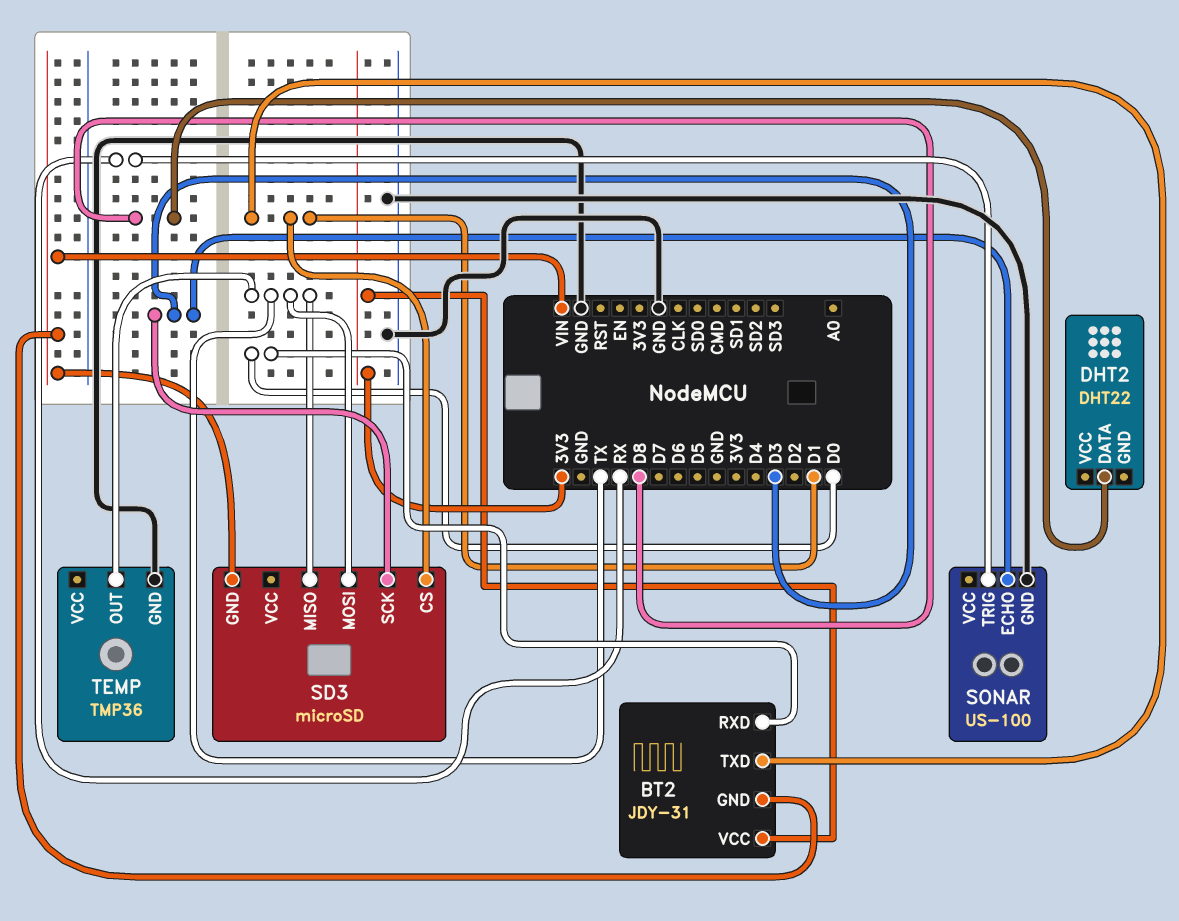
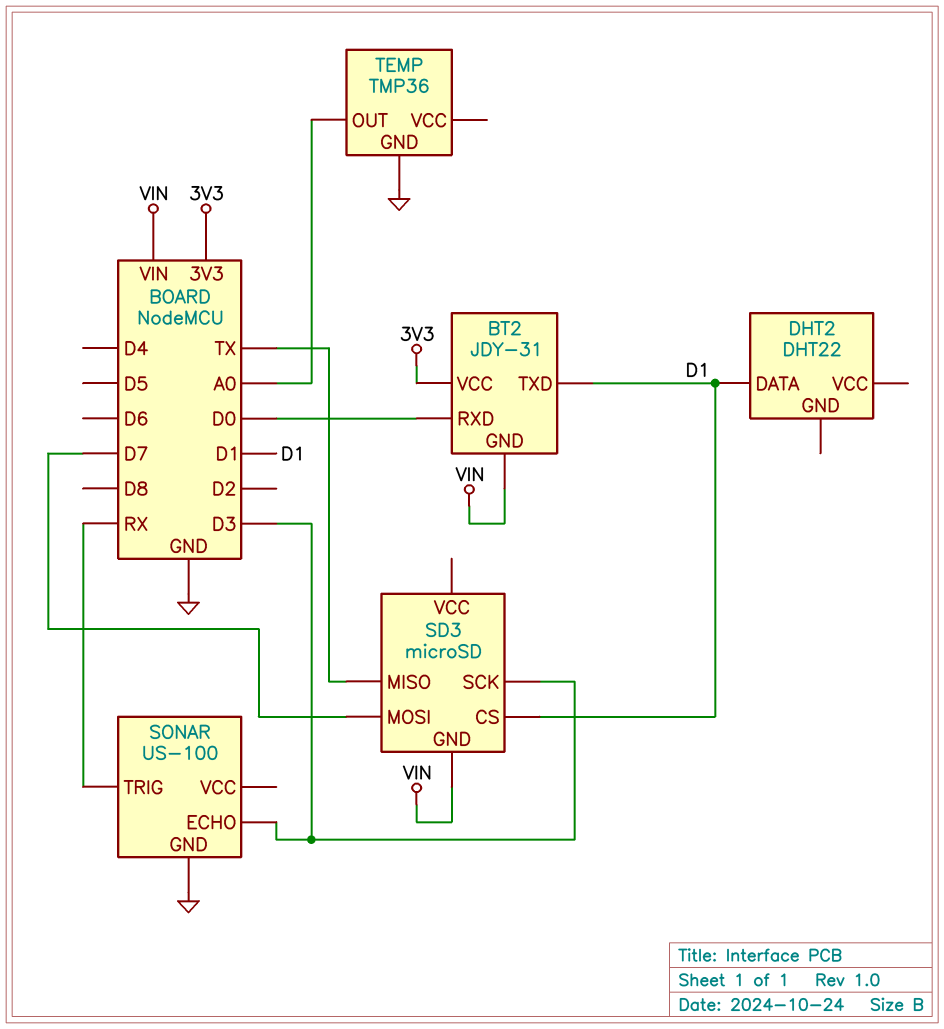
DHT2 pin DATA: D8 -> D1
SD3 pin MOSI: TX -> D7
TEMP pin OUT: TX -> A0

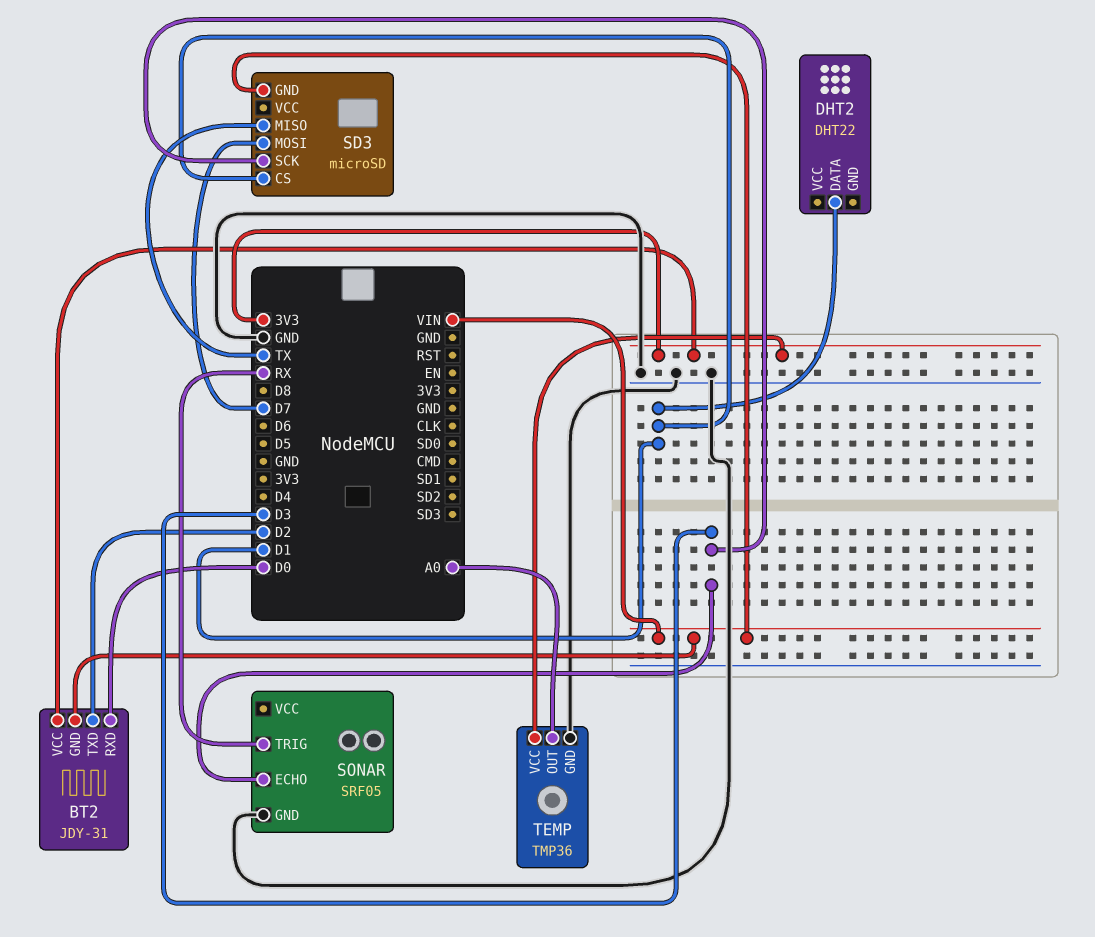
BT2 pin TXD: D1 -> D2
SONAR: US-100 -> SRF05
TEMP pin VCC: none -> 3V3

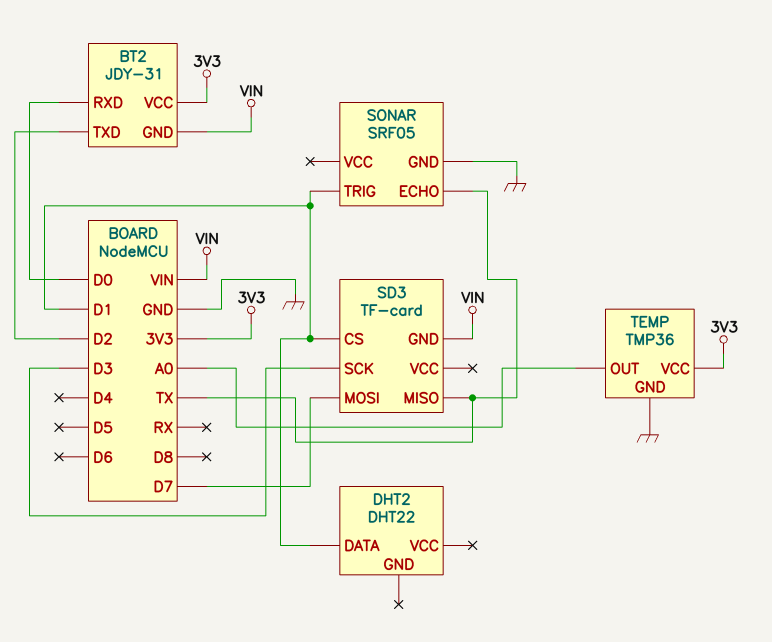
SD3: microSD -> TF-card
SONAR pin ECHO: D3 -> TX
SONAR pin TRIG: RX -> D1

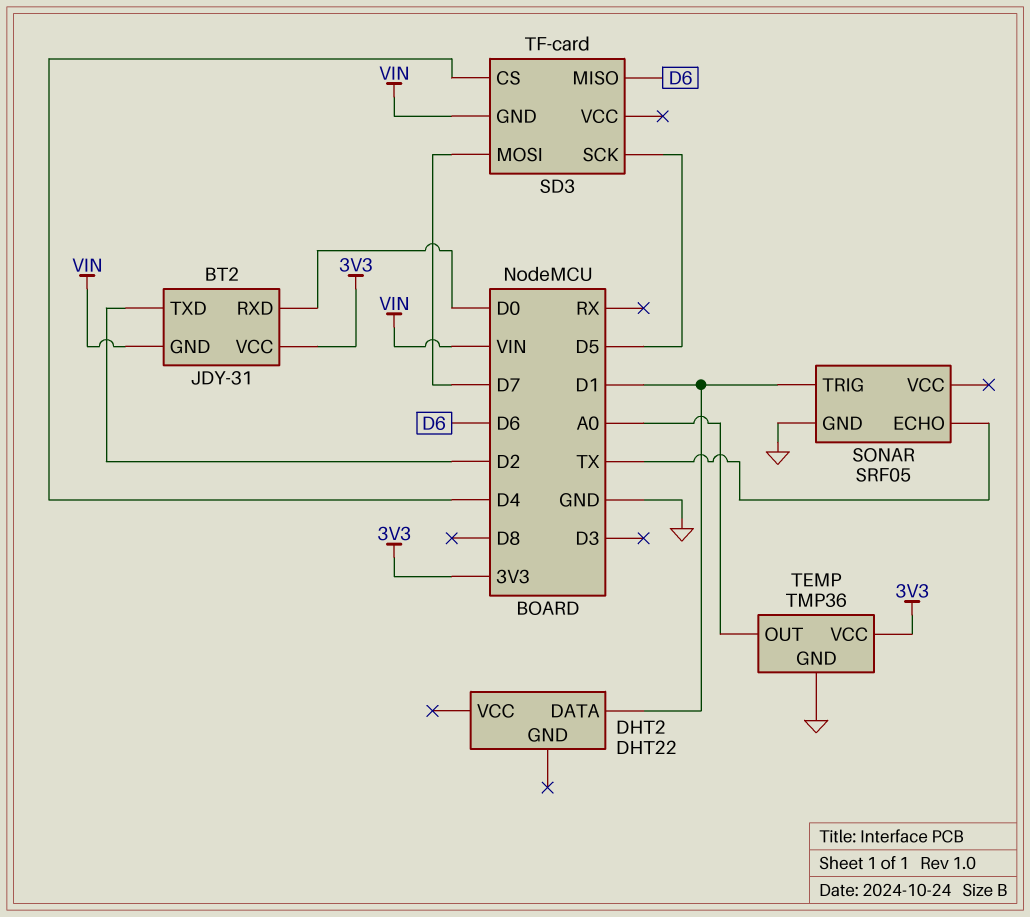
SD3 pin CS: D1 -> D4
SD3 pin MISO: TX -> D6
SD3 pin SCK: D3 -> D5

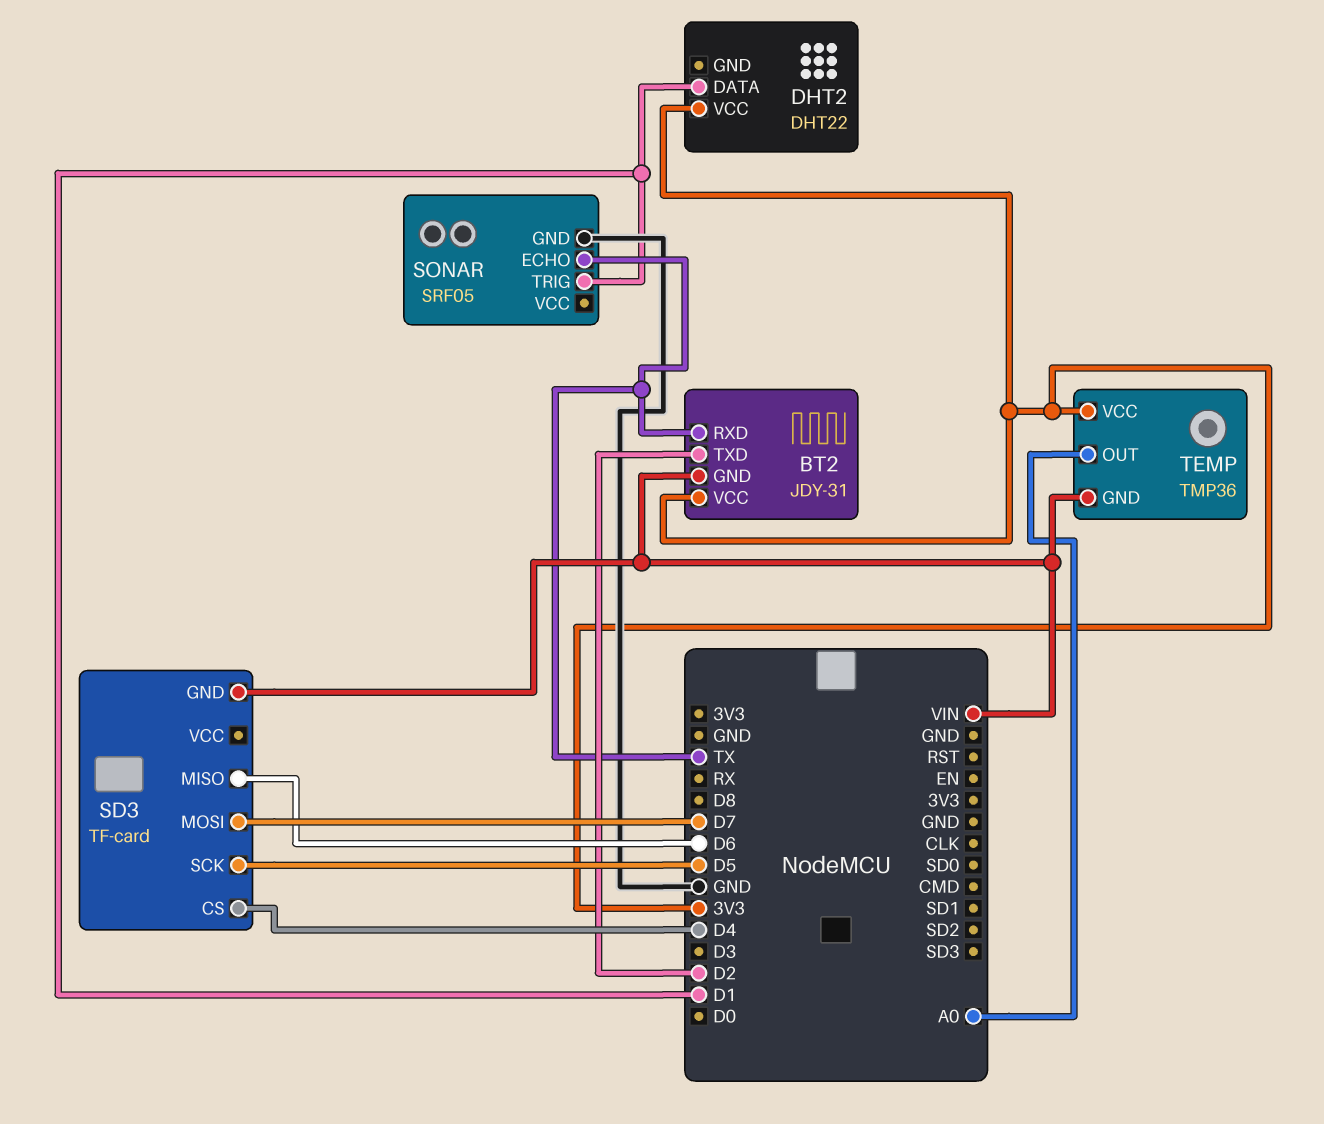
BT2 pin RXD: D0 -> TX
DHT2 pin VCC: none -> 3V3
TEMP pin GND: GND -> VIN

